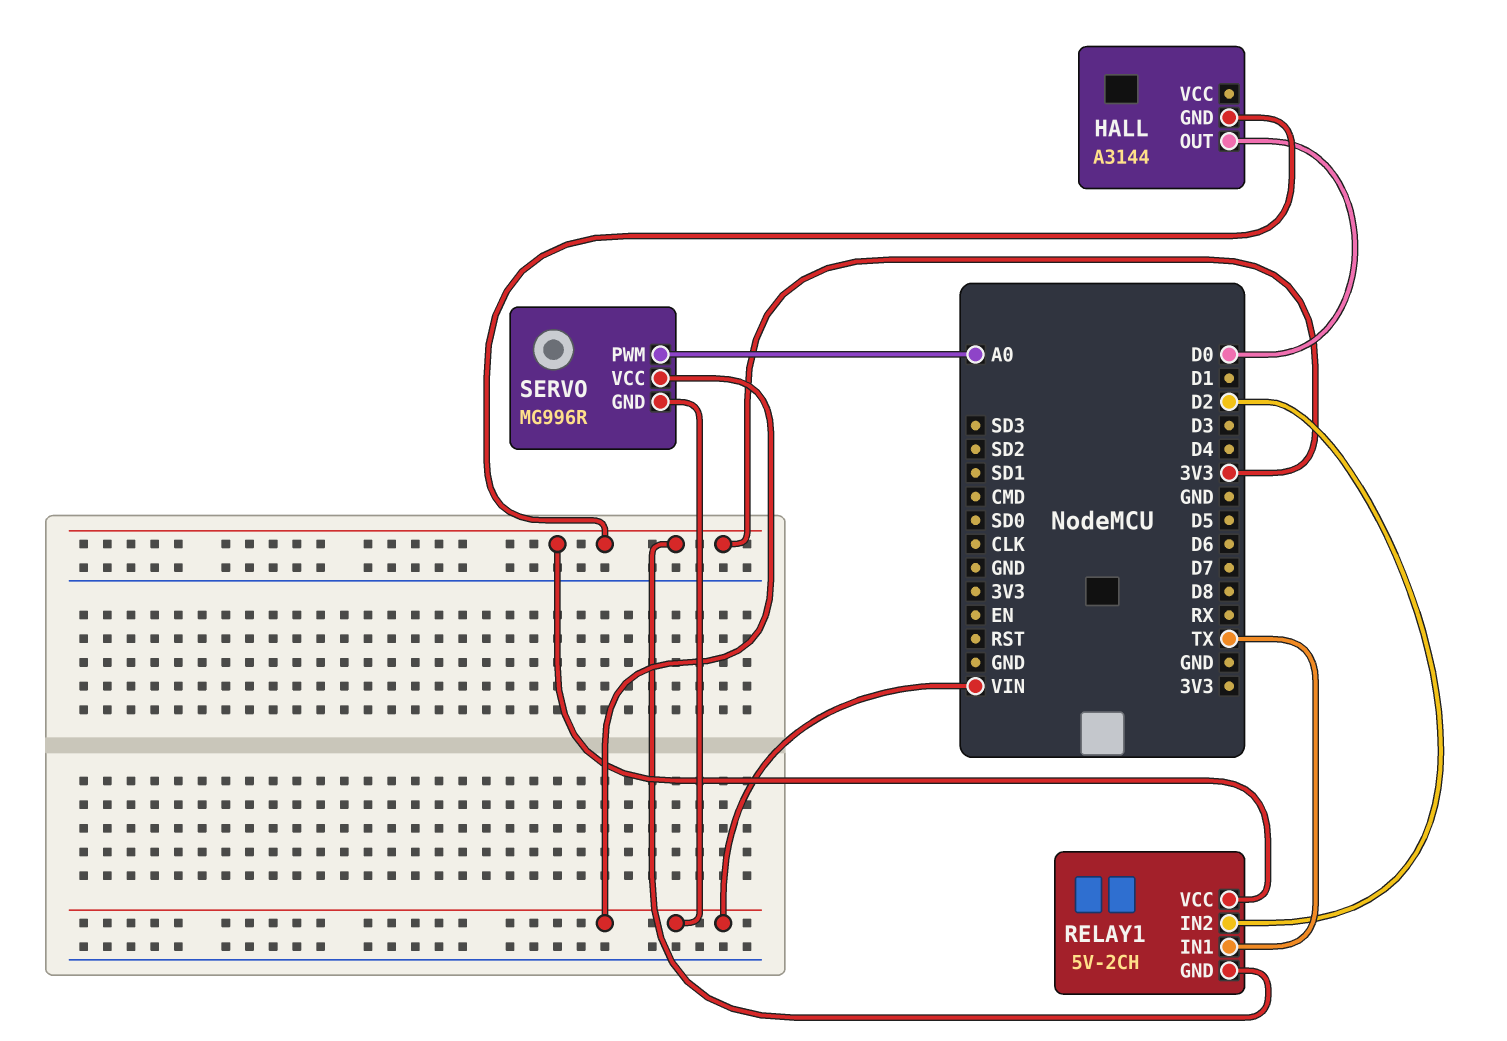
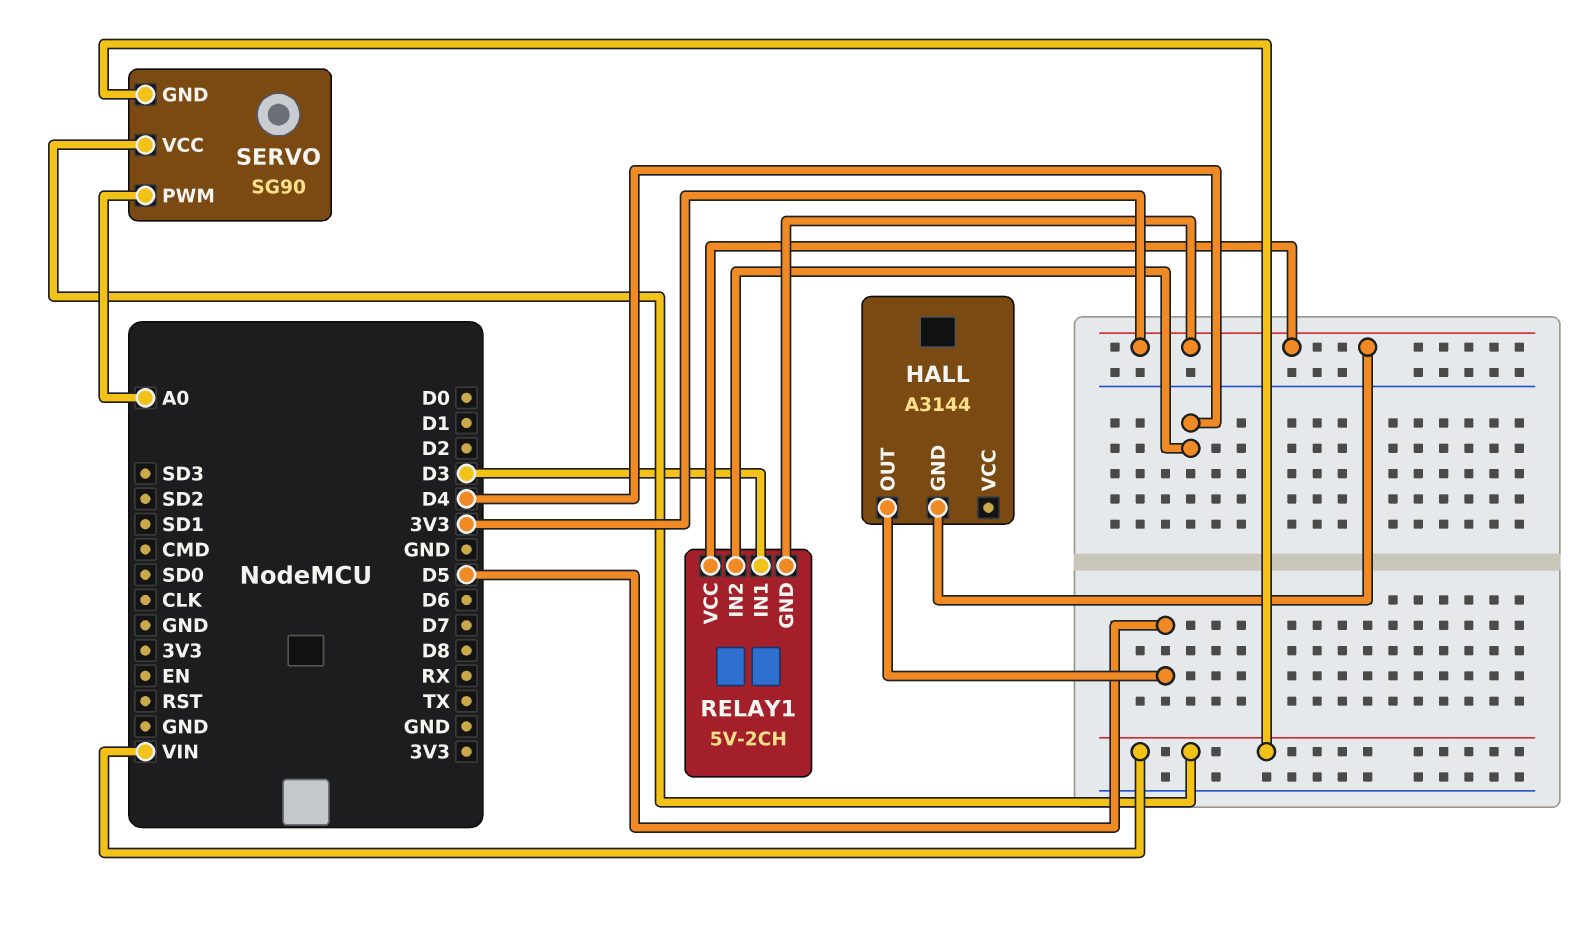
HALL pin OUT: D0 -> D5
RELAY1 pin IN1: TX -> D3
RELAY1 pin IN2: D2 -> D4
SERVO: MG996R -> SG90

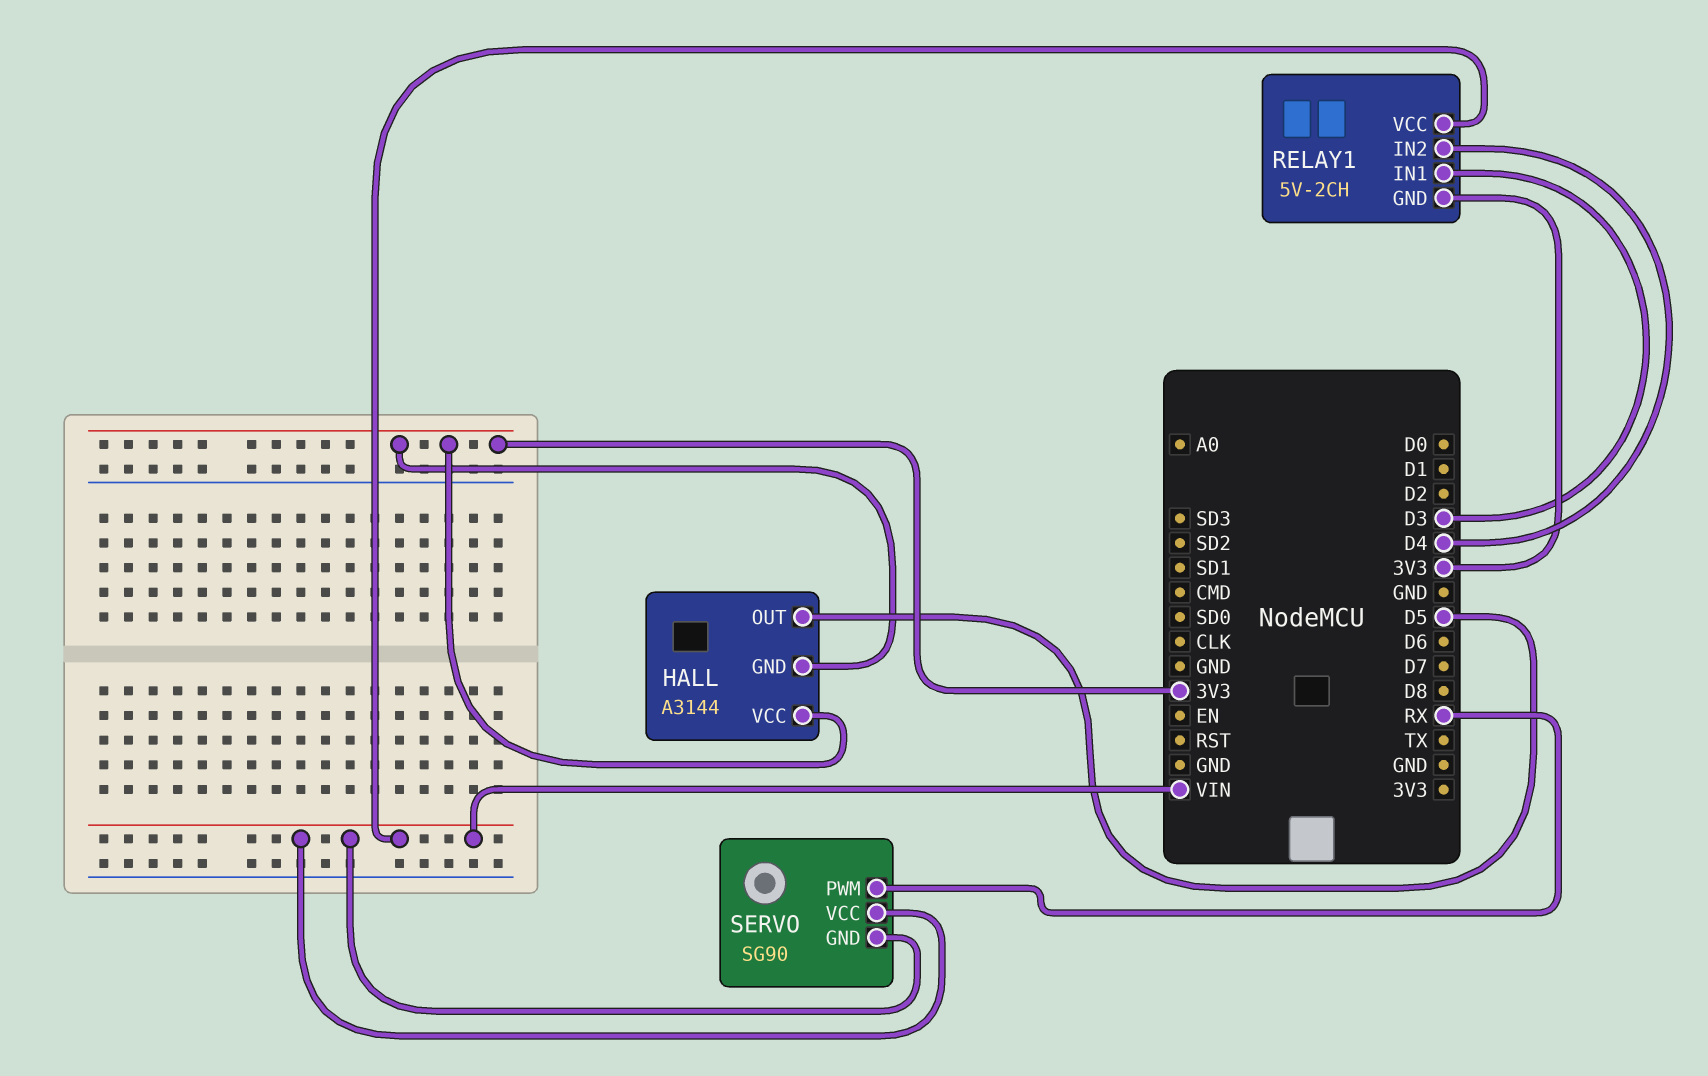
HALL pin VCC: none -> 3V3
RELAY1 pin VCC: 3V3 -> VIN
SERVO pin PWM: A0 -> RX

